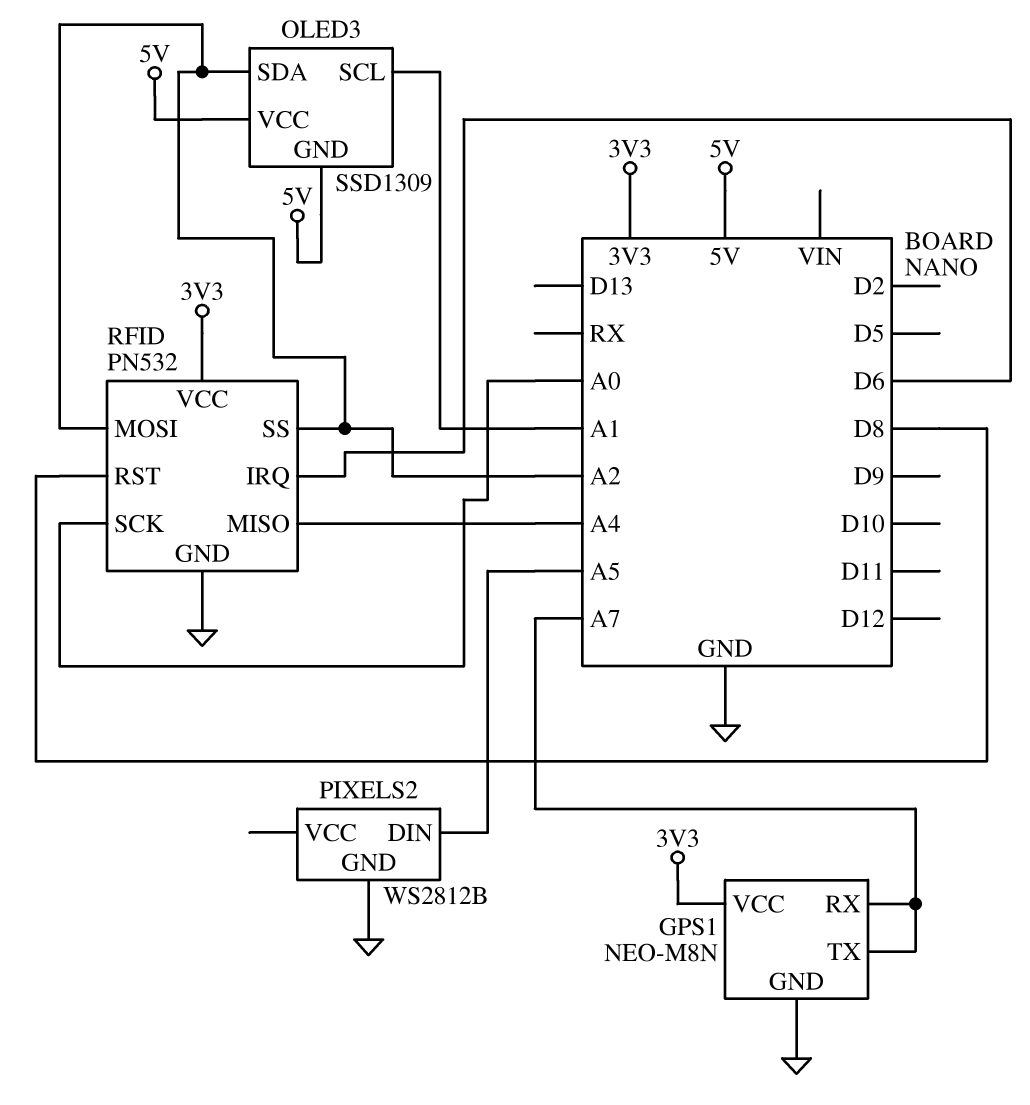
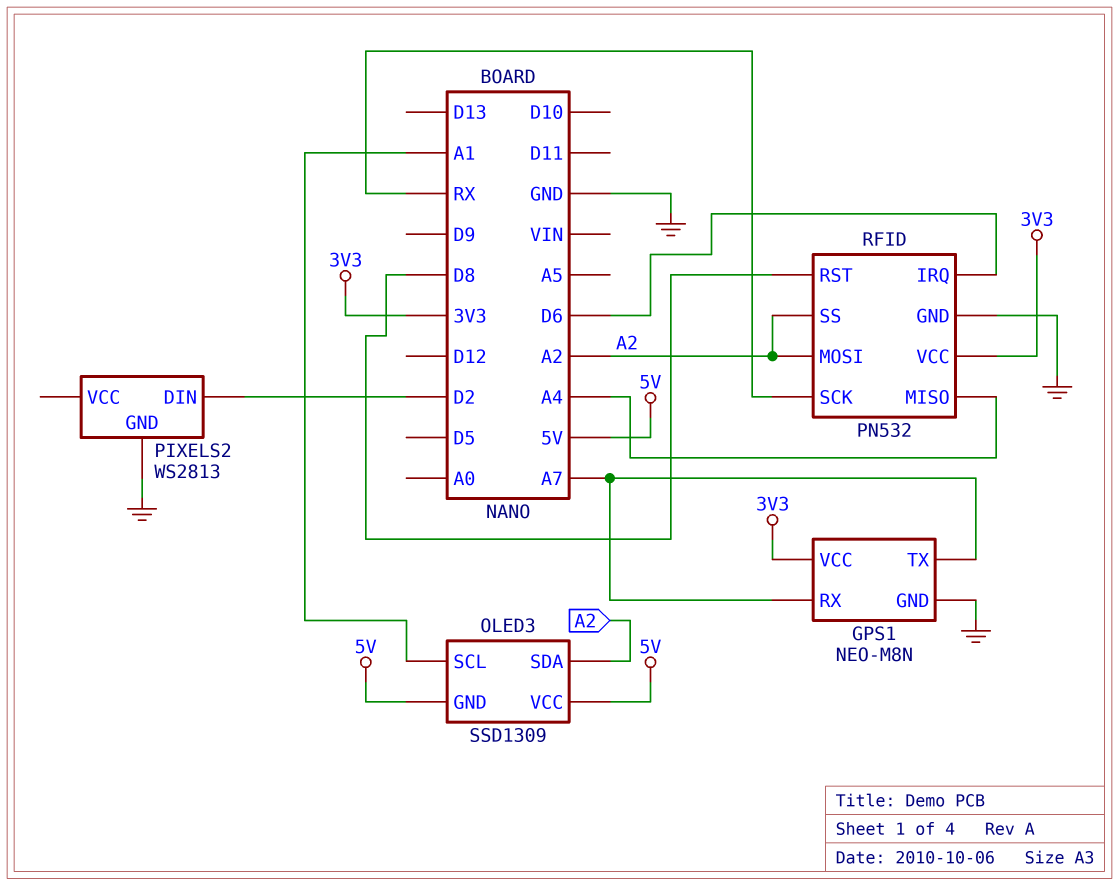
PIXELS2: WS2812B -> WS2813
PIXELS2 pin DIN: A5 -> D2
RFID pin SCK: A0 -> RX

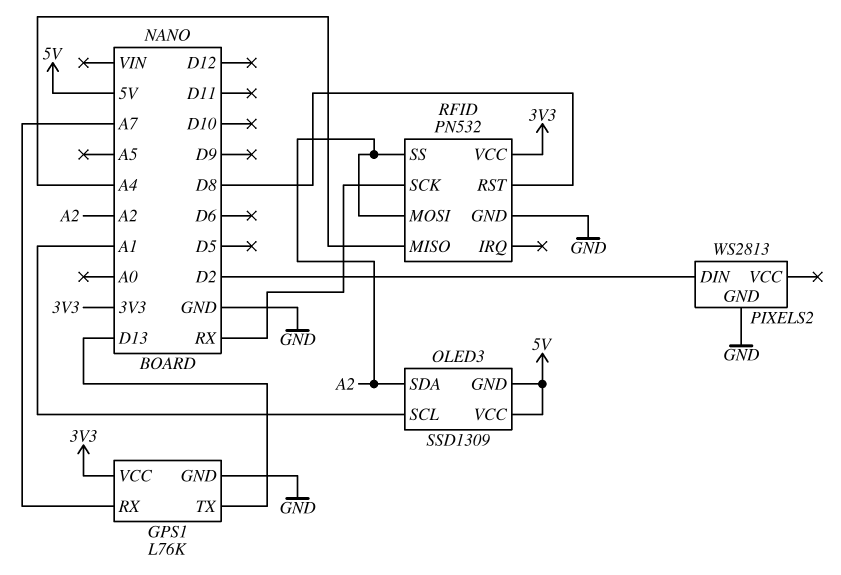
GPS1: NEO-M8N -> L76K
GPS1 pin TX: A7 -> D13
RFID pin IRQ: D6 -> none

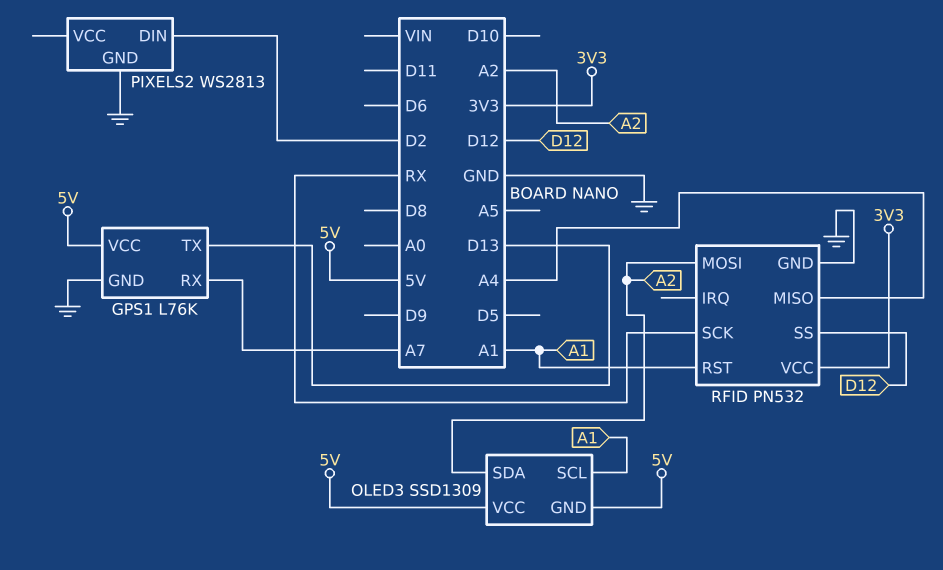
GPS1 pin VCC: 3V3 -> 5V
RFID pin RST: D8 -> A1
RFID pin SS: A2 -> D12

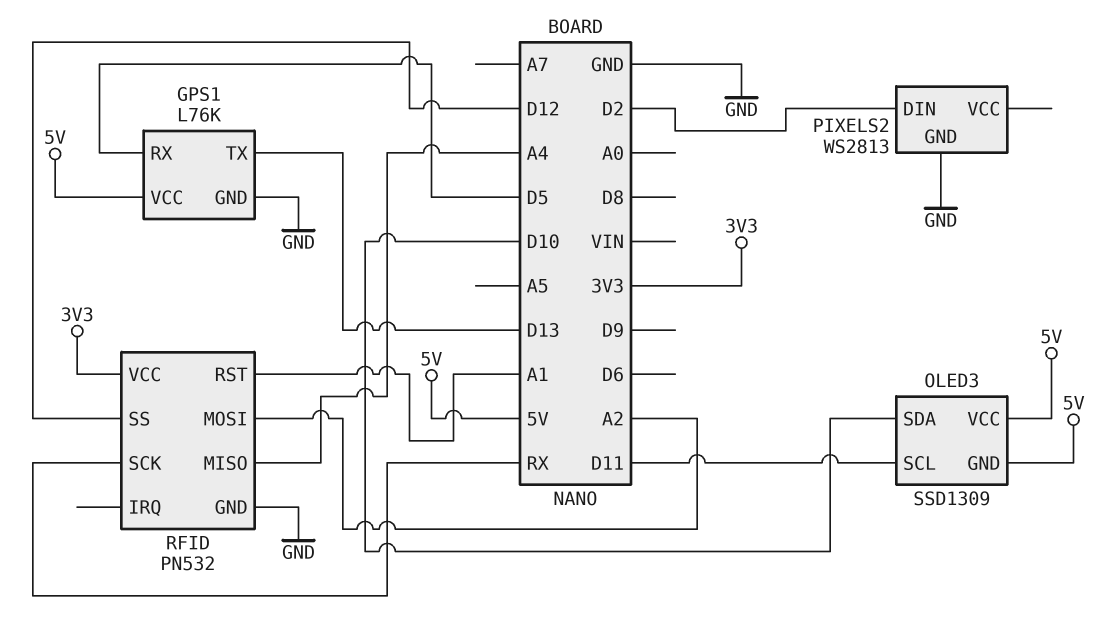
GPS1 pin RX: A7 -> D5
OLED3 pin SCL: A1 -> D11
OLED3 pin SDA: A2 -> D10

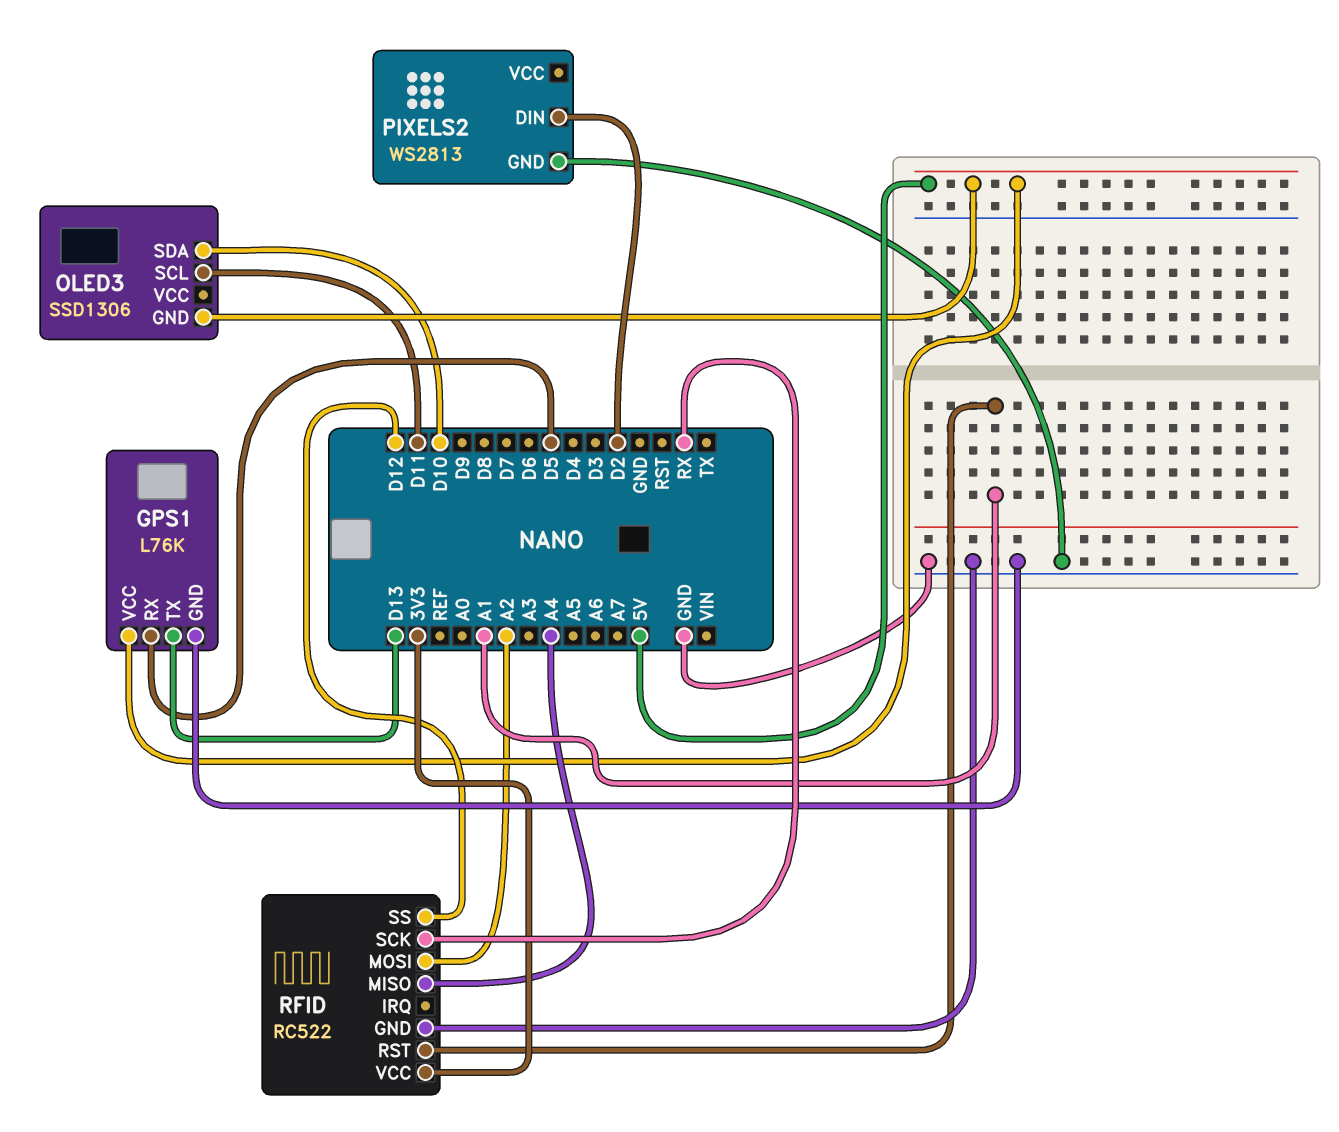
OLED3: SSD1309 -> SSD1306
OLED3 pin VCC: 5V -> none
RFID: PN532 -> RC522

